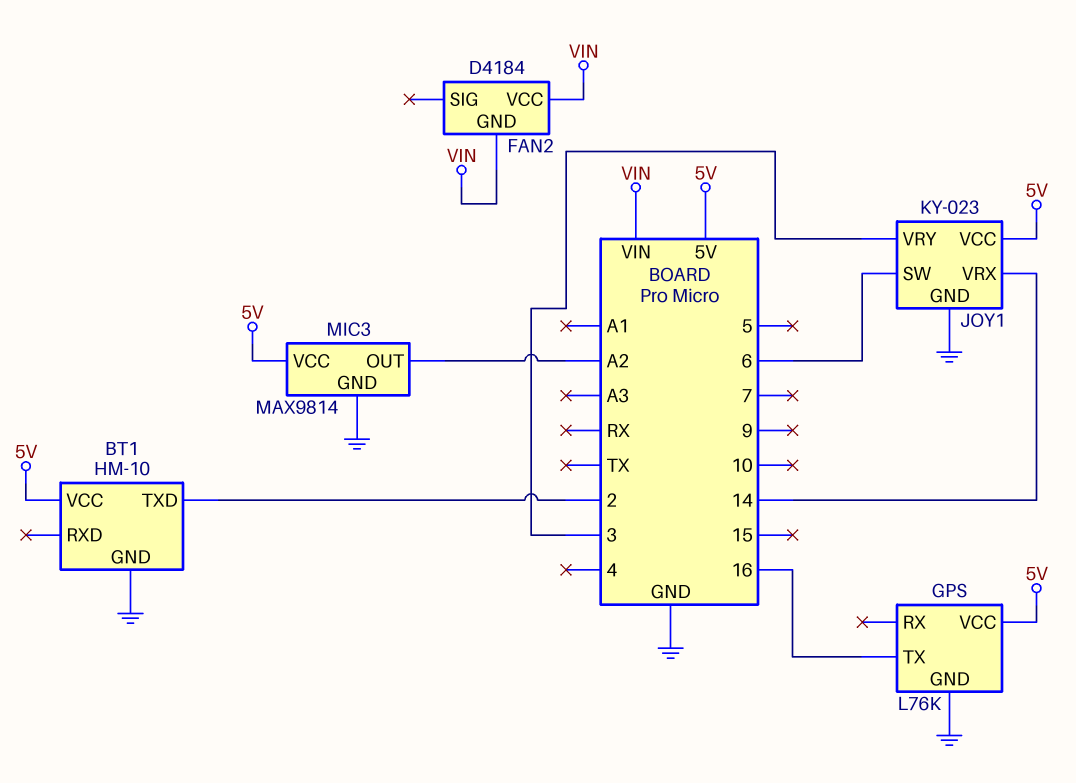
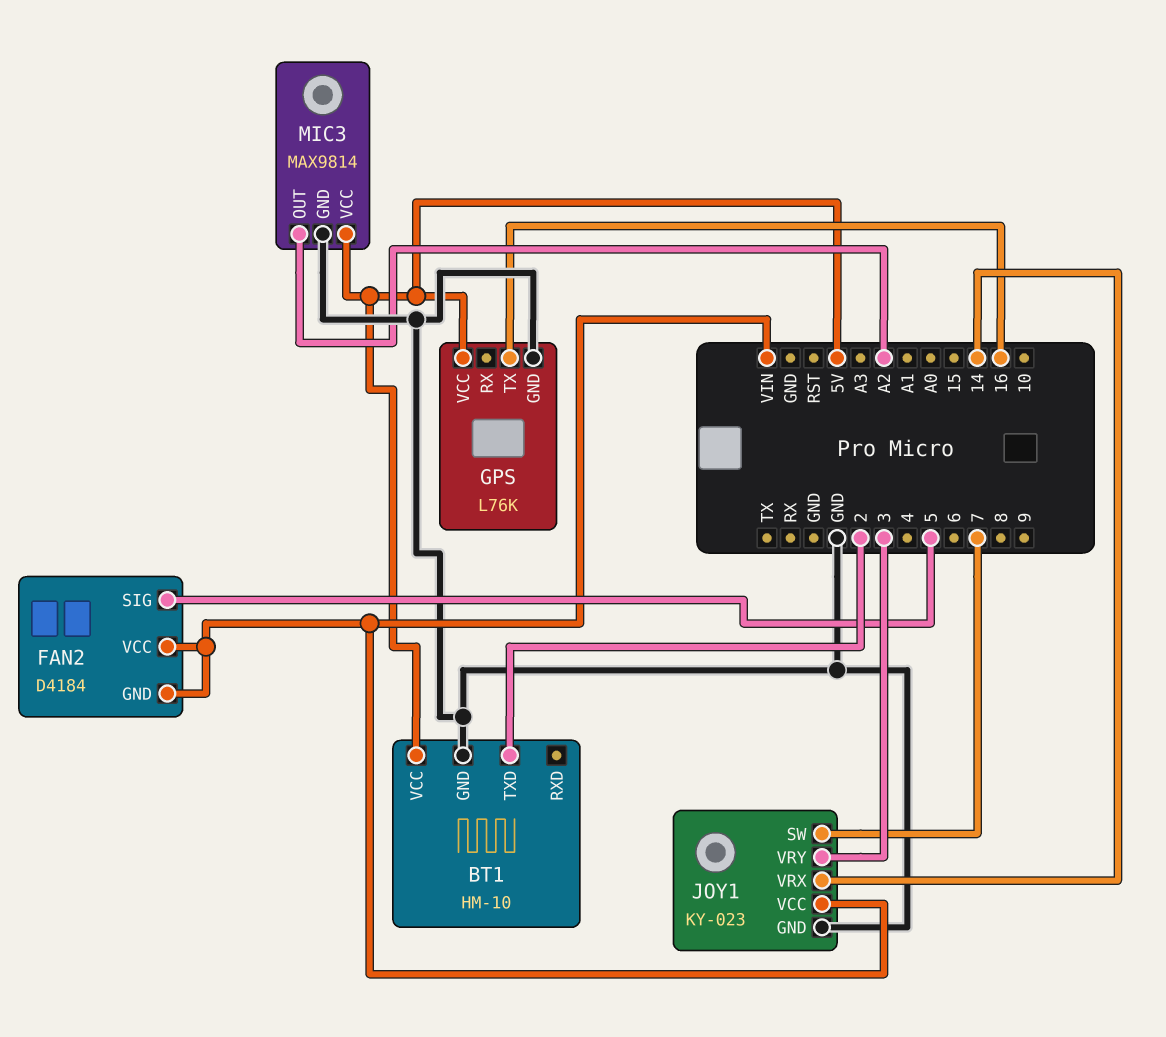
FAN2 pin SIG: none -> 5
JOY1 pin SW: 6 -> 7
JOY1 pin VCC: 5V -> VIN

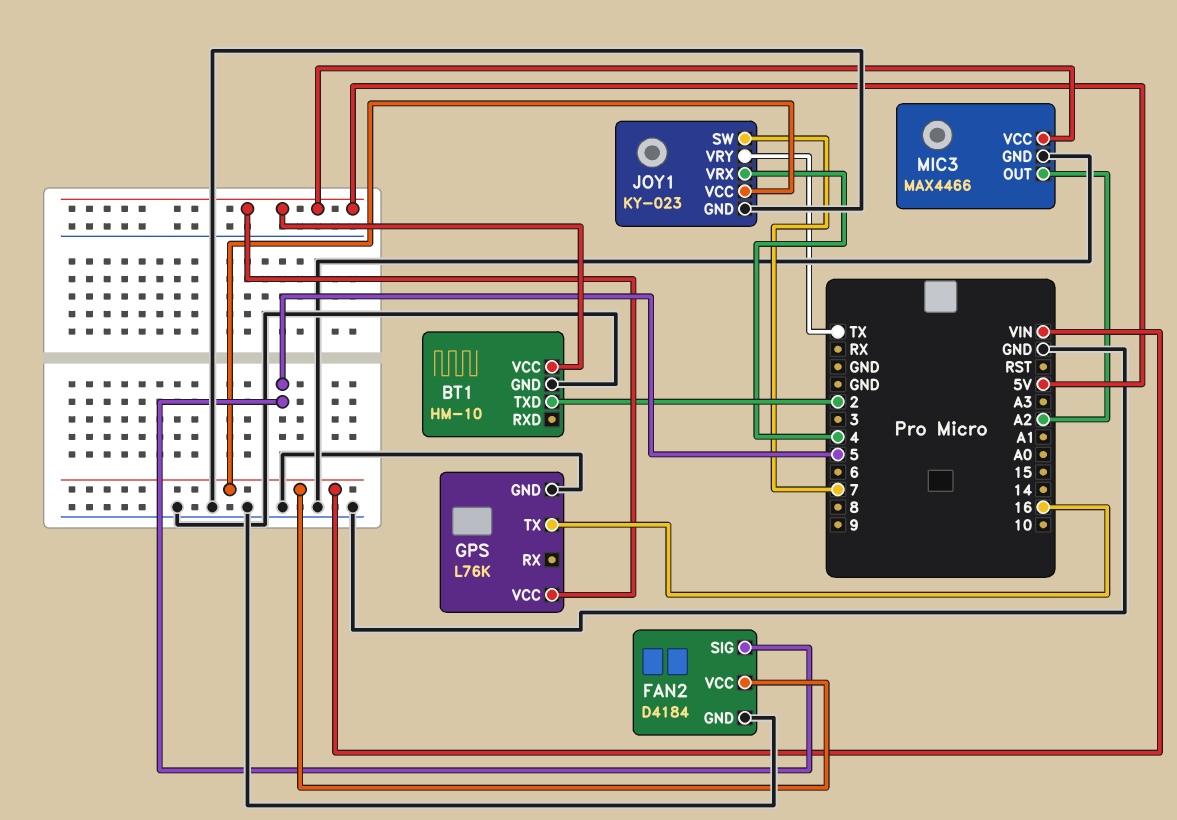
FAN2 pin GND: VIN -> GND
JOY1 pin VRX: 14 -> 4
JOY1 pin VRY: 3 -> TX
MIC3: MAX9814 -> MAX4466

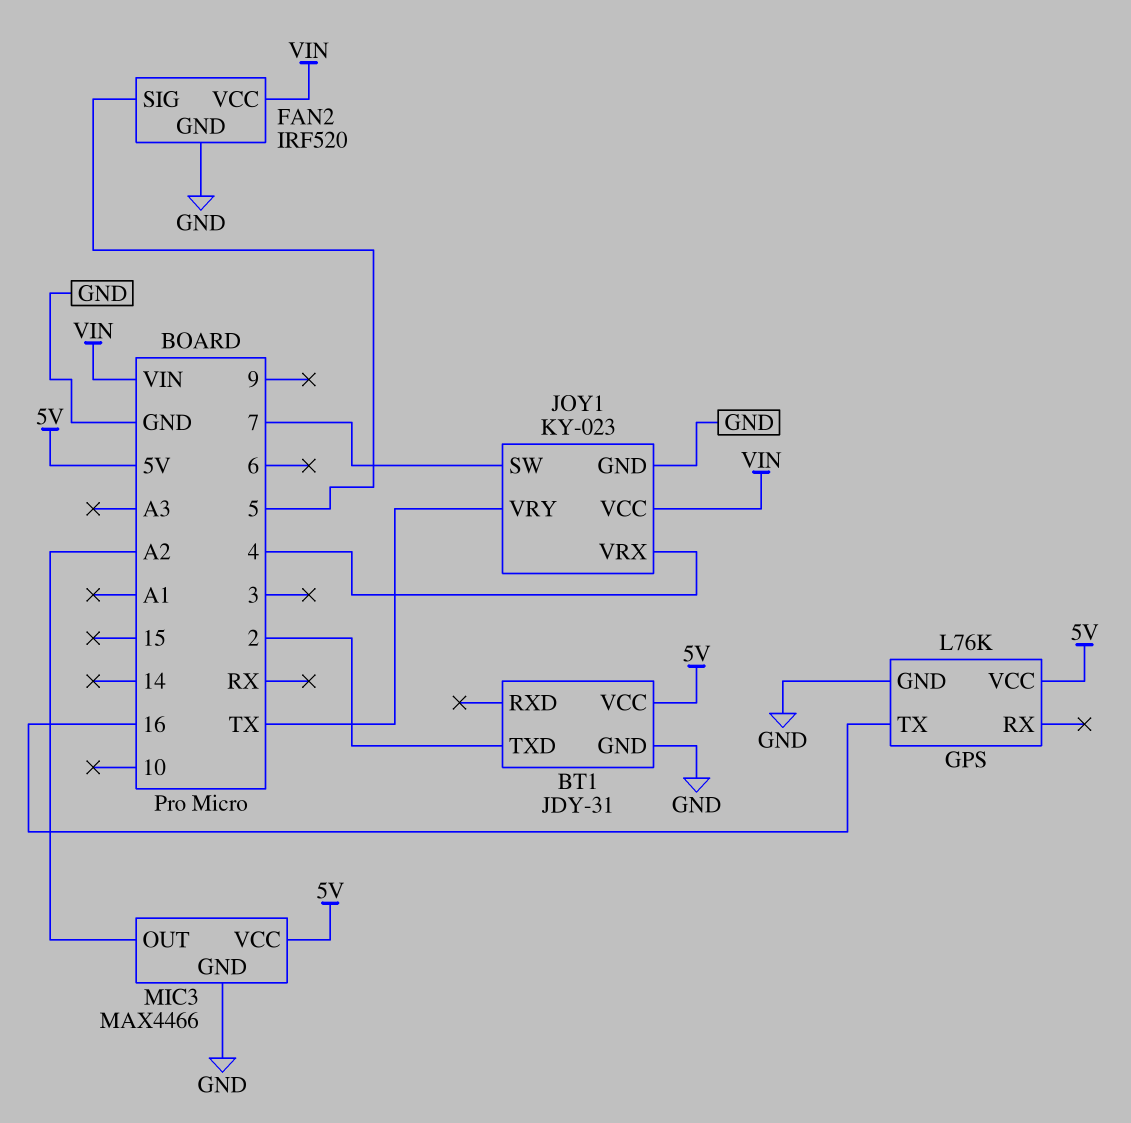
BT1: HM-10 -> JDY-31
FAN2: D4184 -> IRF520

